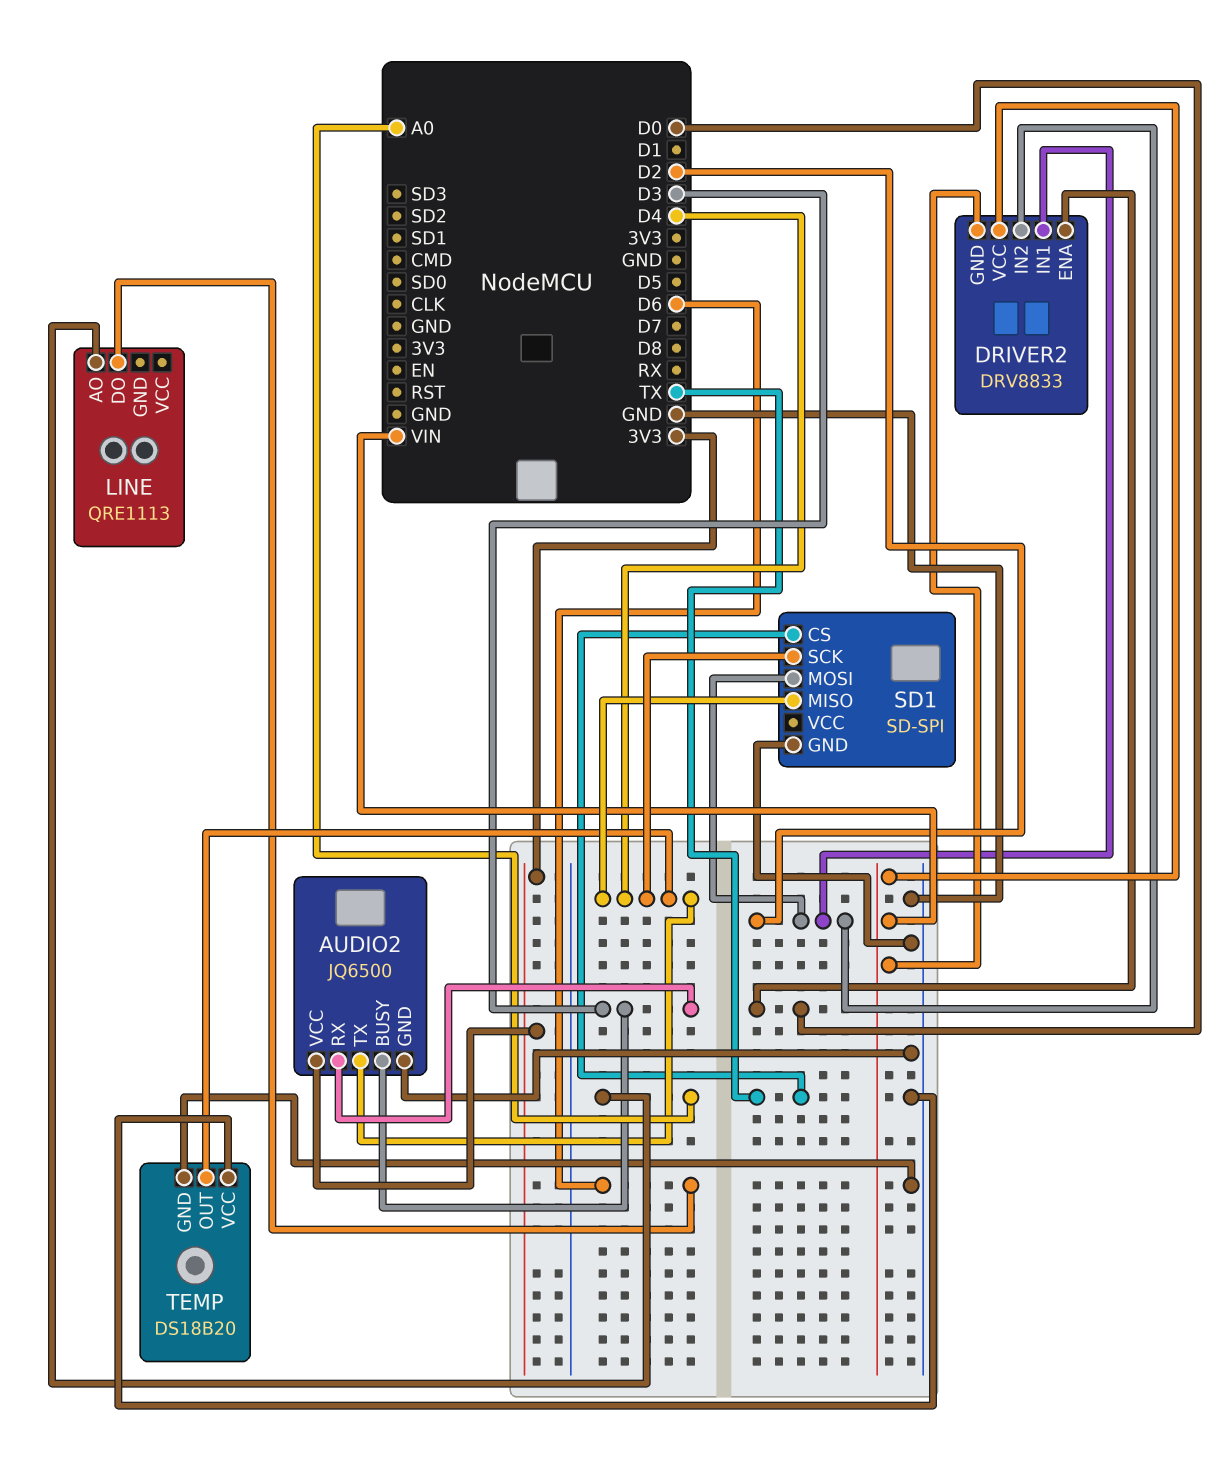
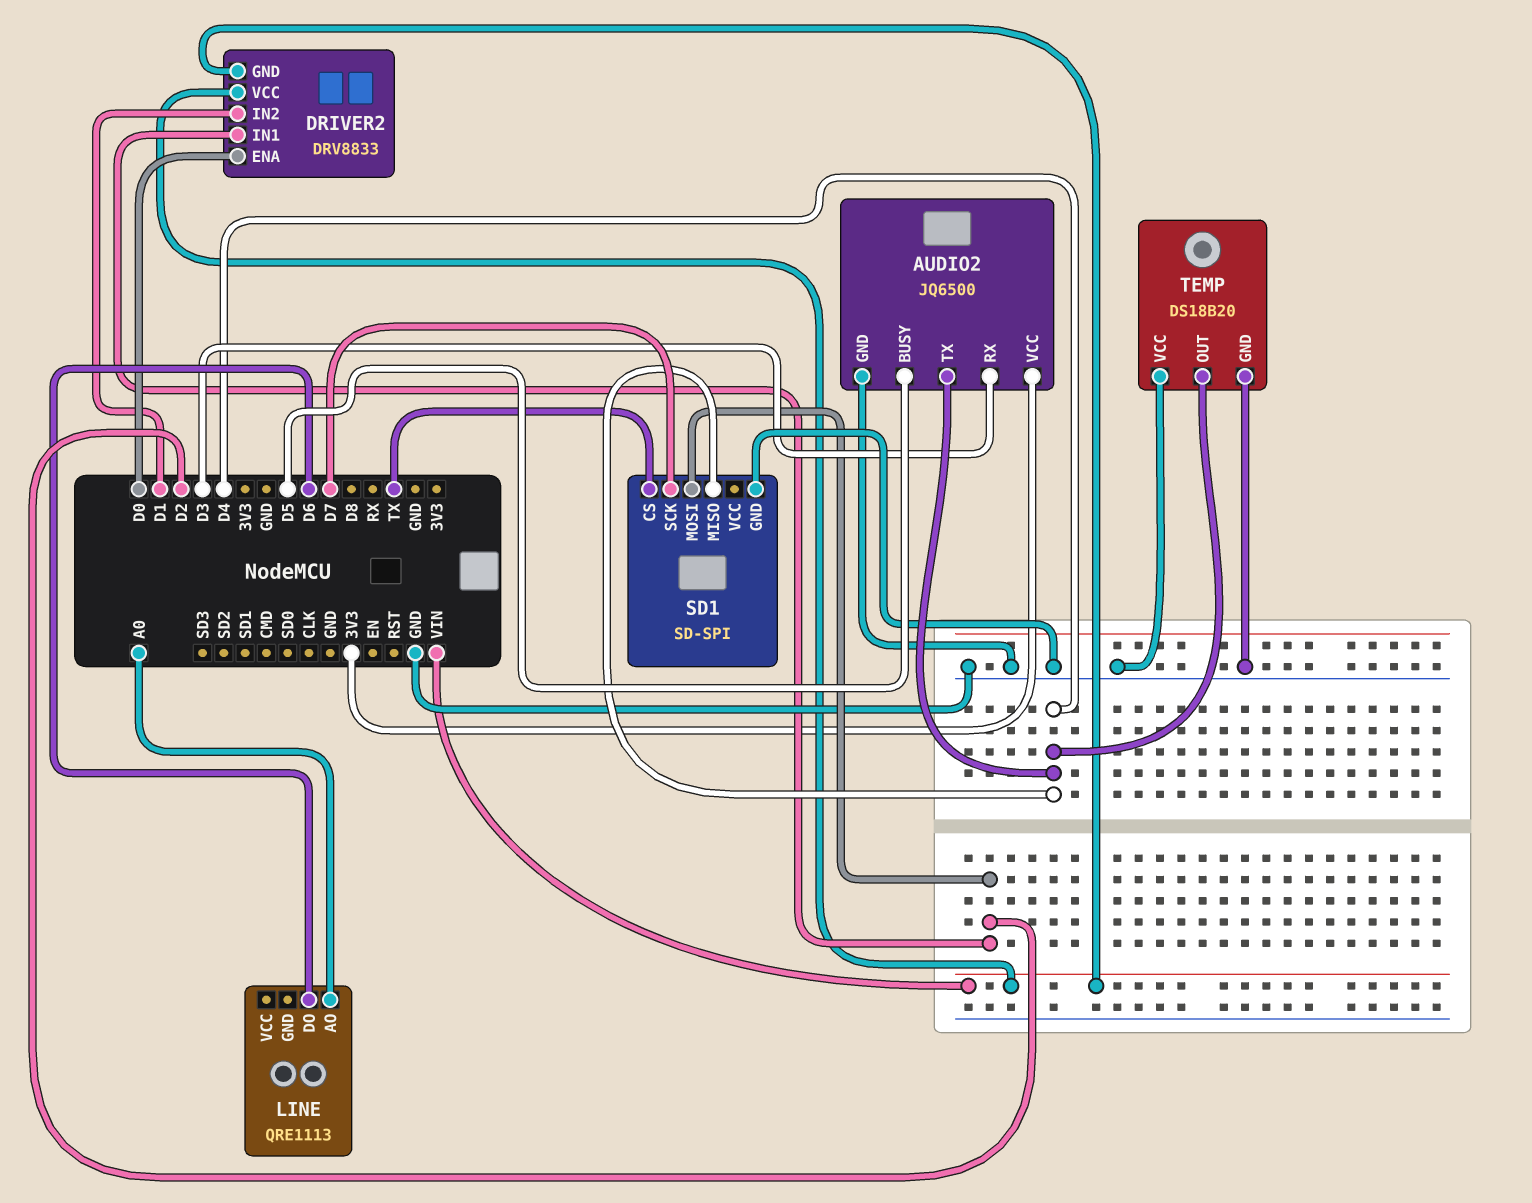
AUDIO2 pin BUSY: D3 -> D5
DRIVER2 pin IN2: D2 -> D1
SD1 pin SCK: D4 -> D7

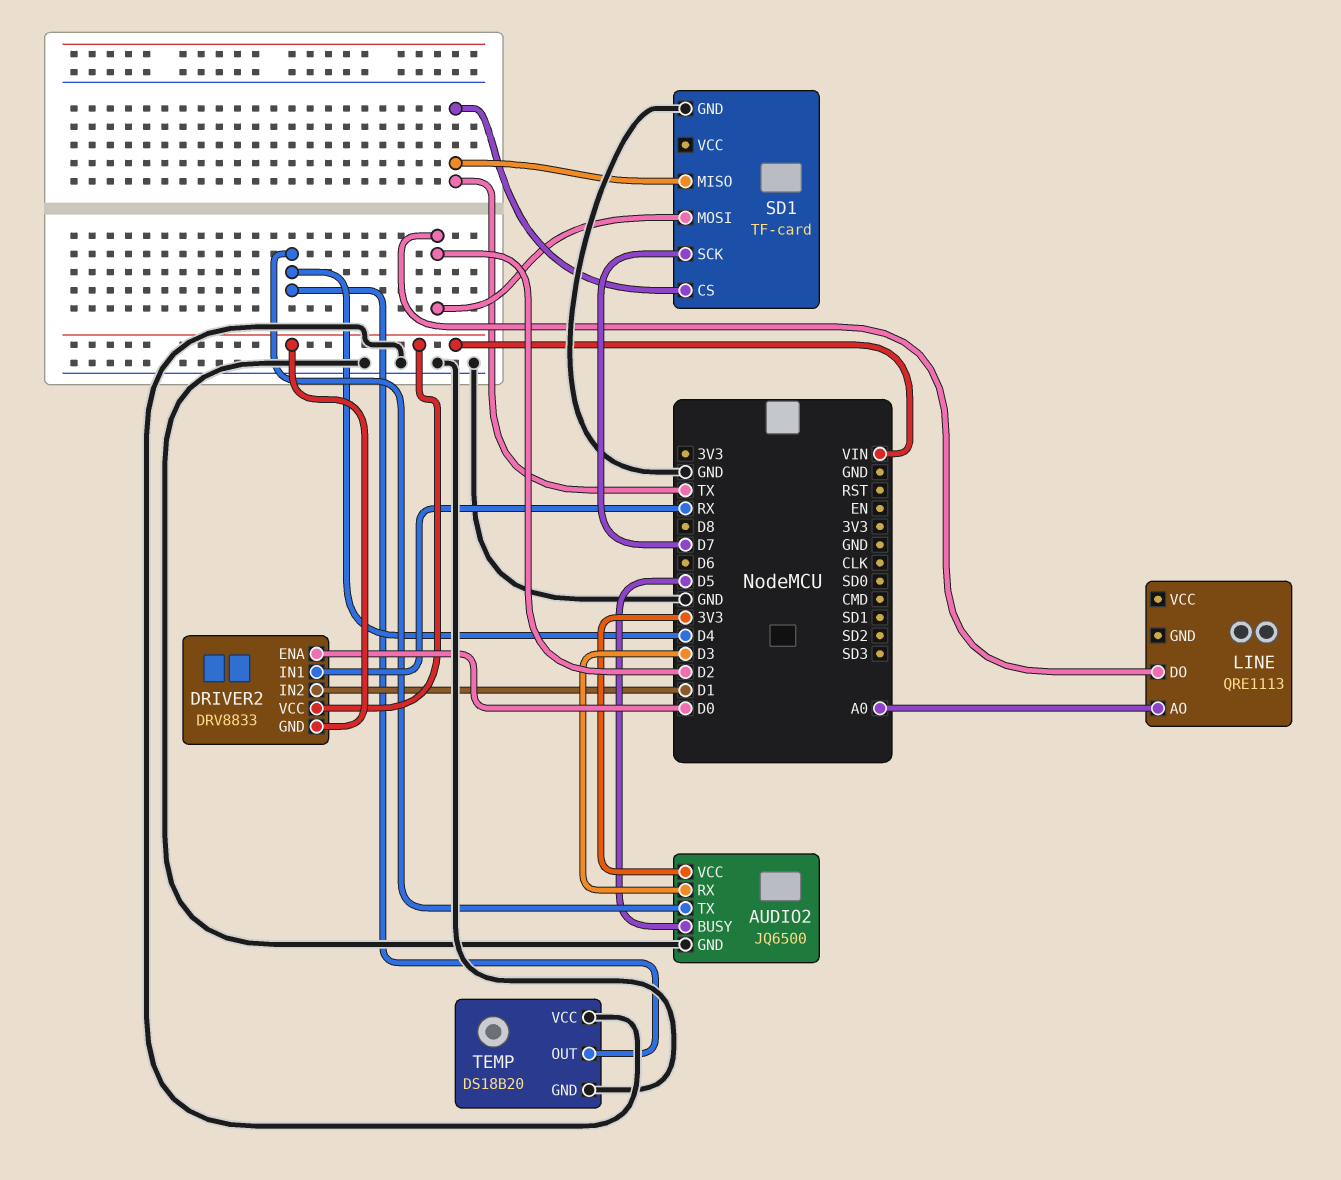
DRIVER2 pin IN1: D2 -> RX
LINE pin DO: D6 -> D2
SD1: SD-SPI -> TF-card
SD1 pin MISO: D4 -> TX

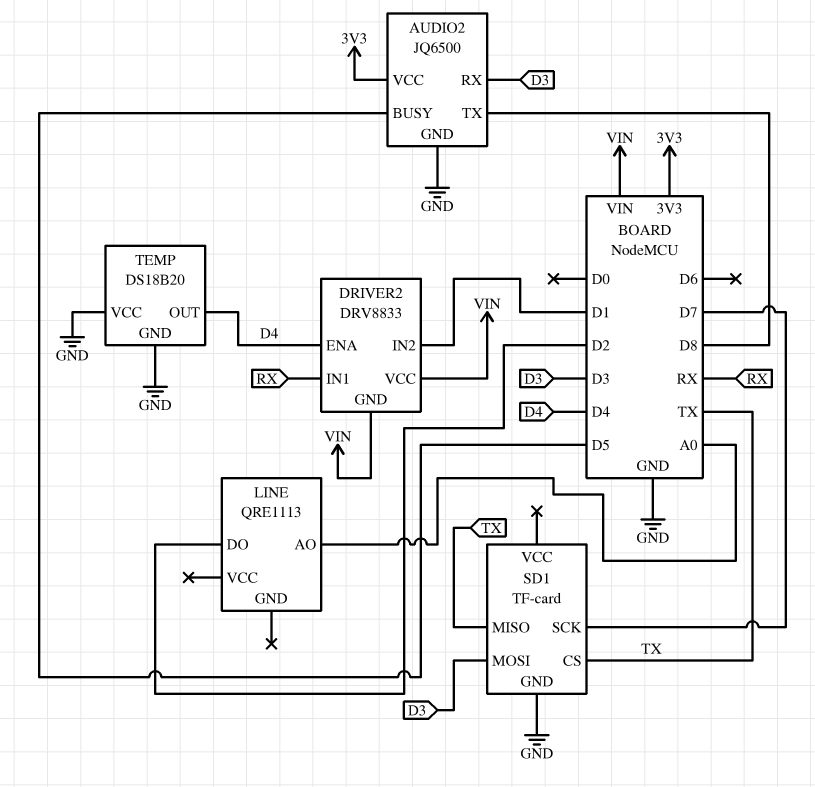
AUDIO2 pin TX: D4 -> D8
DRIVER2 pin ENA: D0 -> D4
SD1 pin MOSI: D2 -> D3

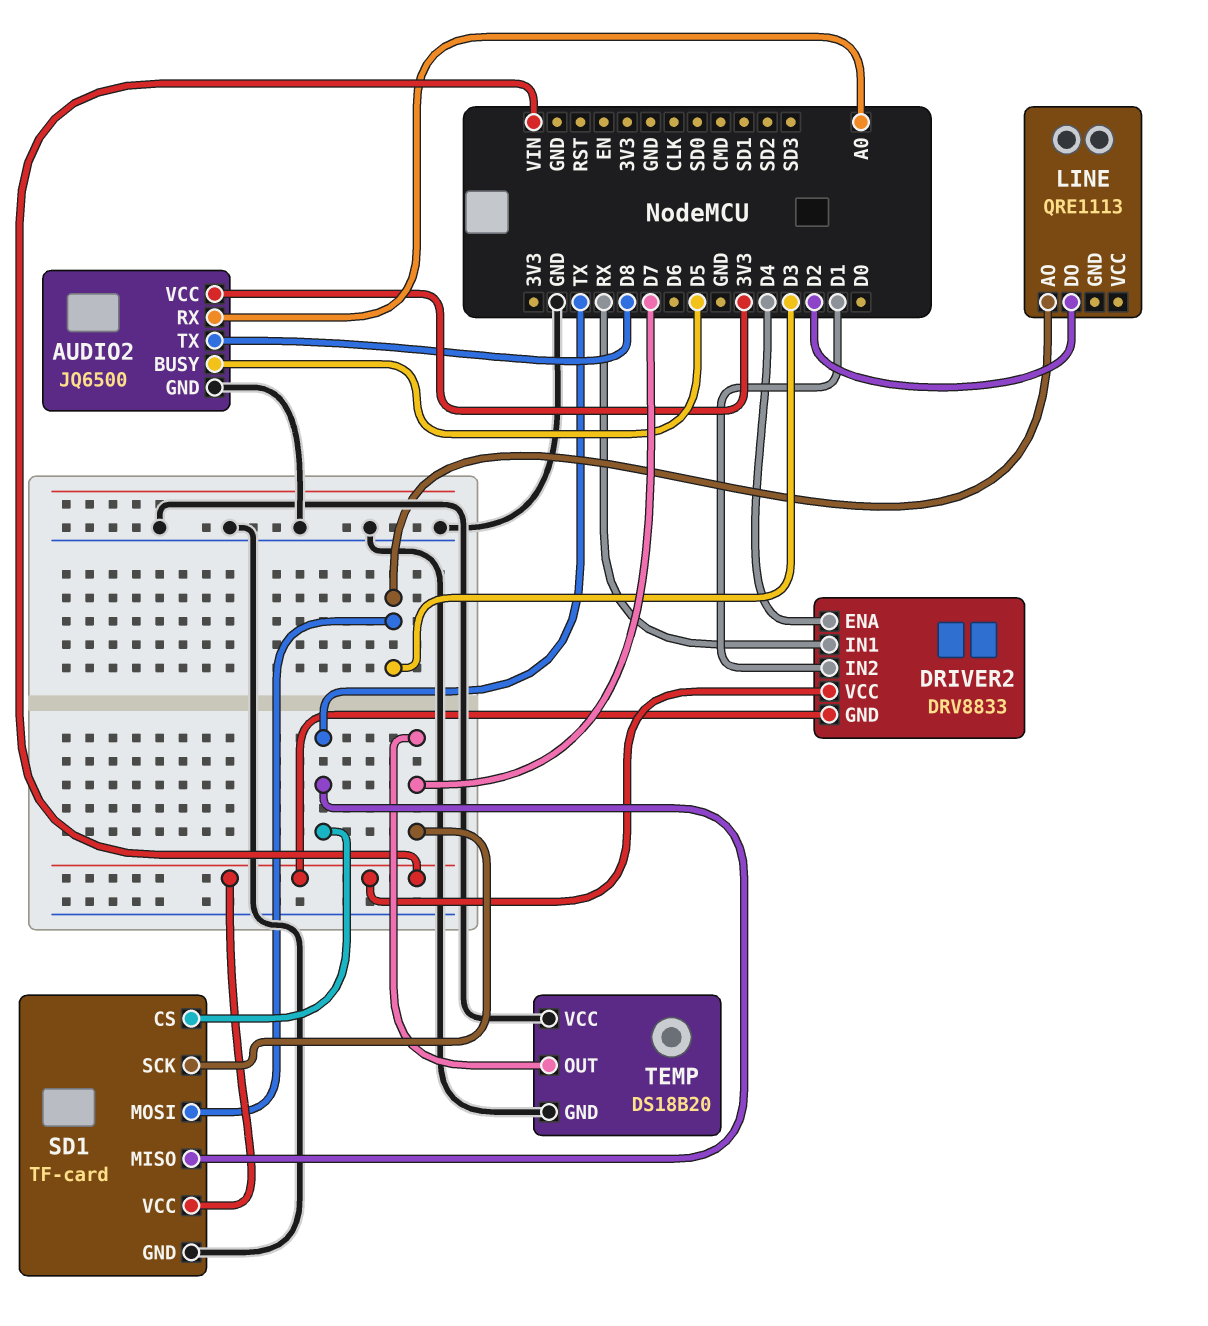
AUDIO2 pin RX: D3 -> A0
LINE pin AO: A0 -> D3
SD1 pin VCC: none -> VIN
TEMP pin OUT: D4 -> D7

